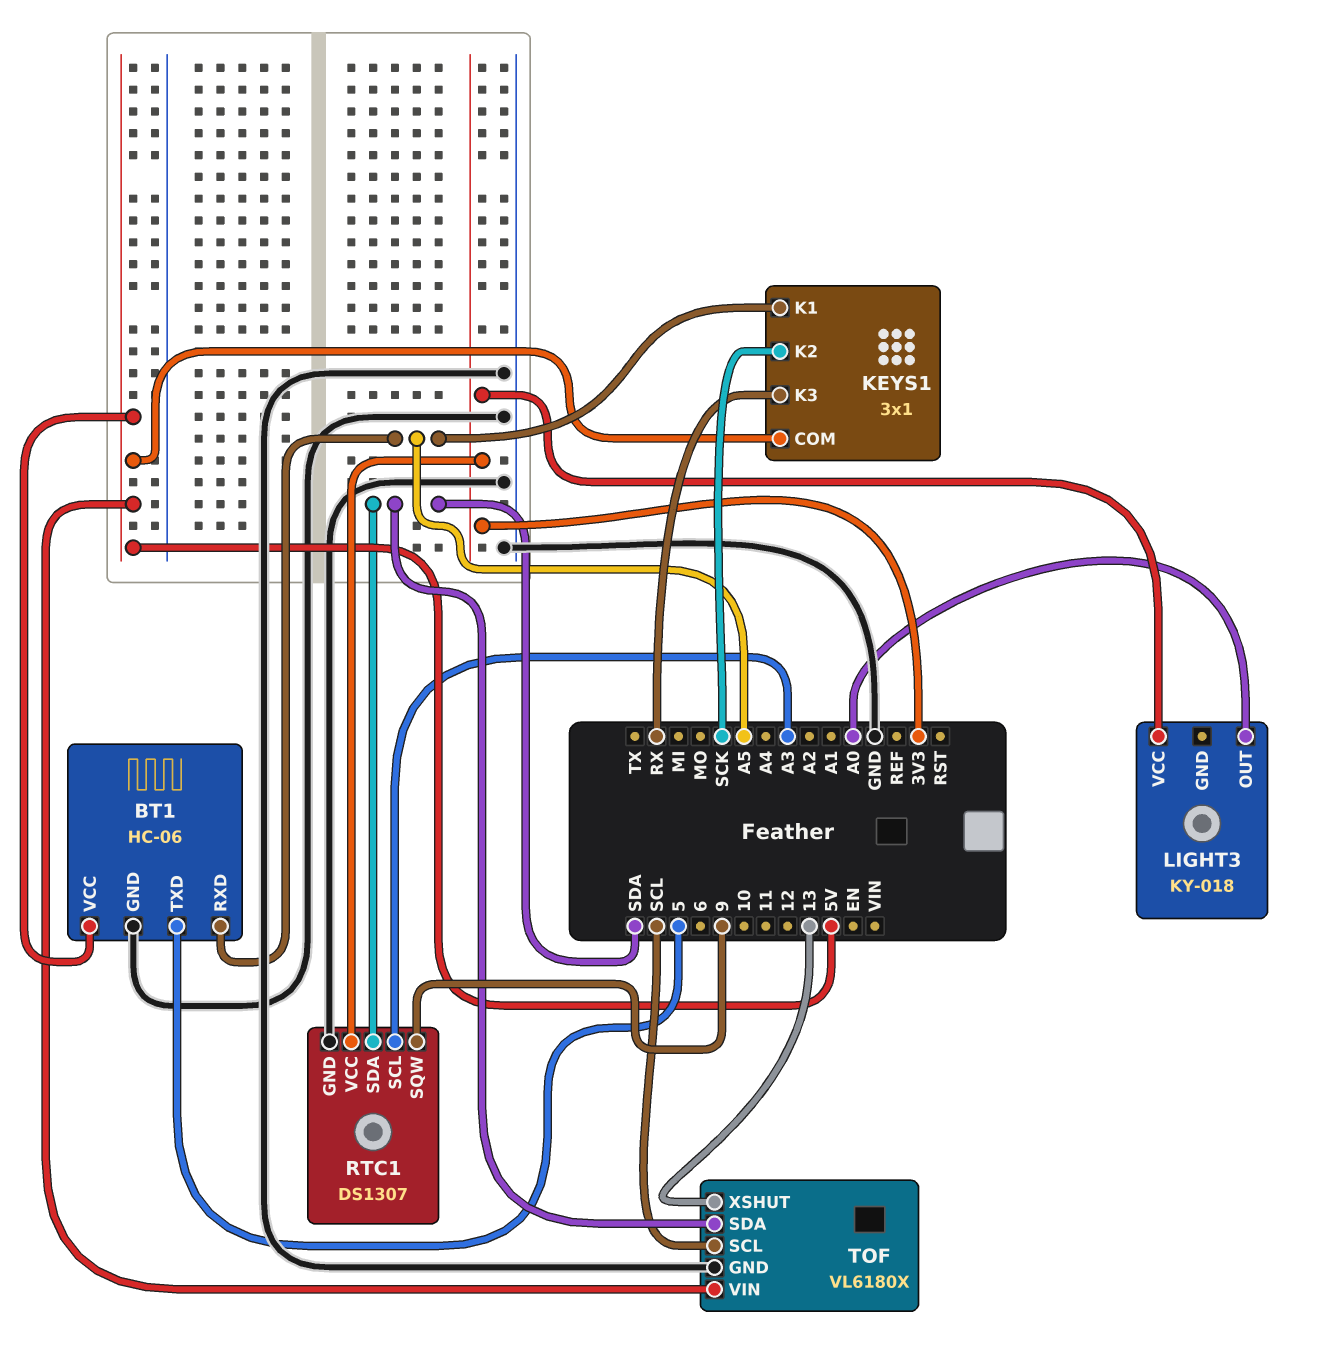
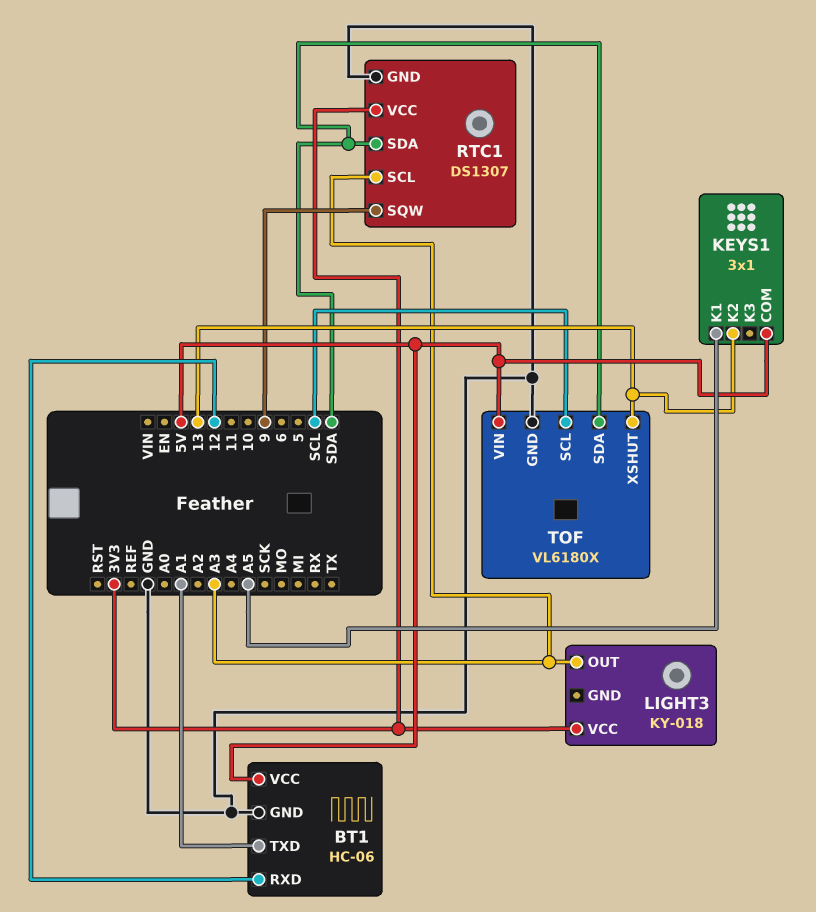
BT1 pin RXD: A5 -> 12
BT1 pin TXD: 5 -> A1
KEYS1 pin K2: SCK -> 13
KEYS1 pin K3: RX -> none
LIGHT3 pin OUT: A0 -> A3

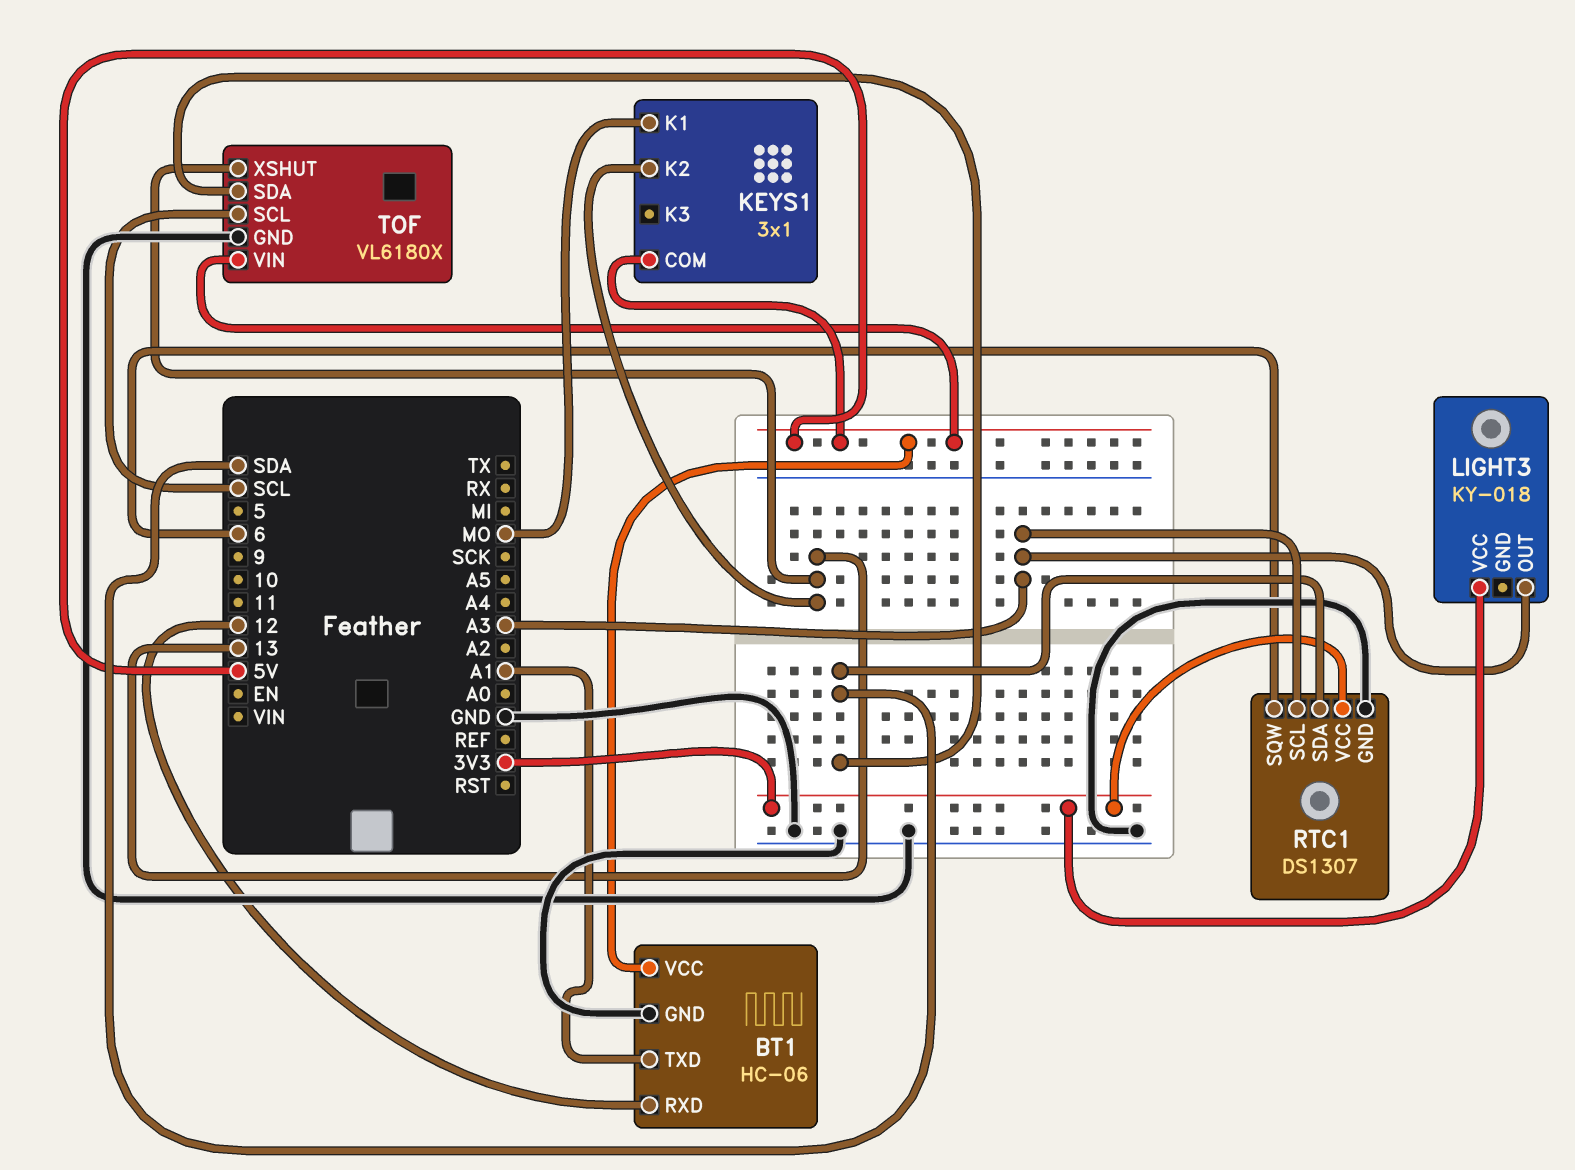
KEYS1 pin K1: A5 -> MO
RTC1 pin SQW: 9 -> 6

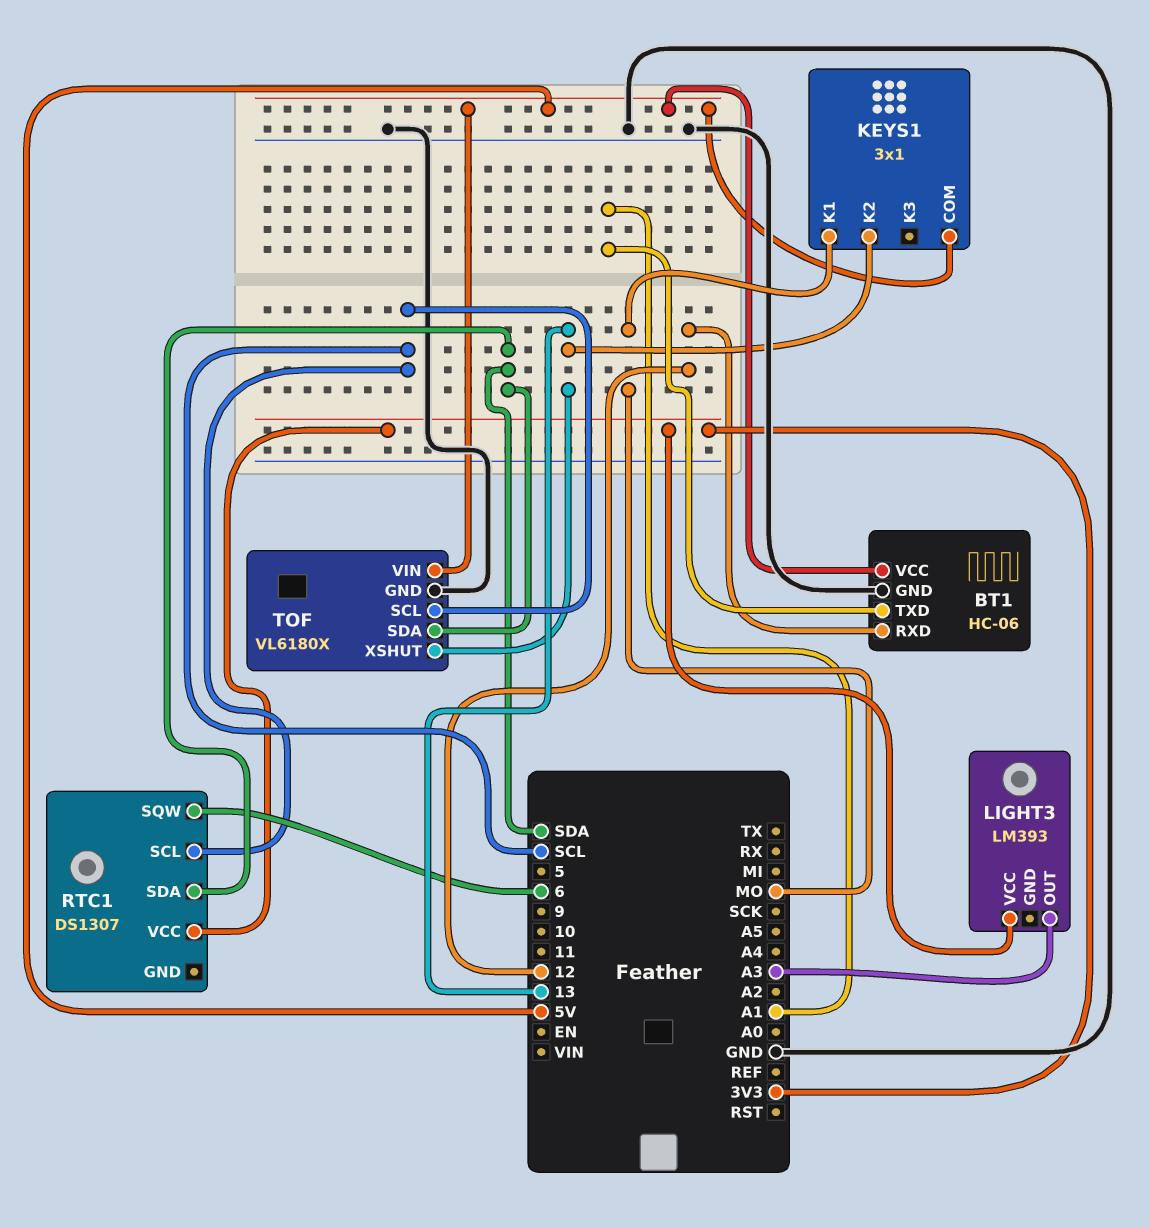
LIGHT3: KY-018 -> LM393
RTC1 pin GND: GND -> none
RTC1 pin SCL: A3 -> SCL

